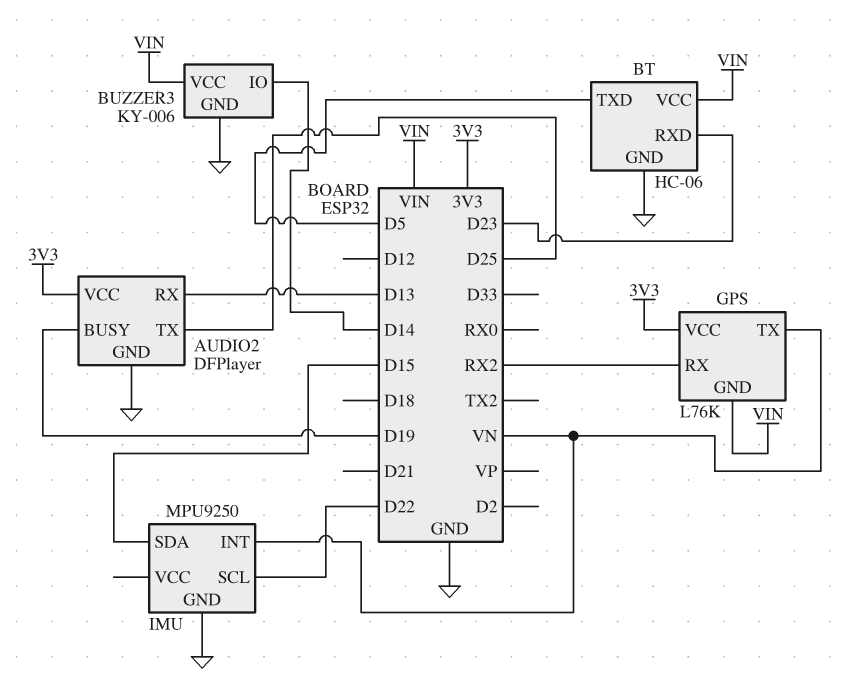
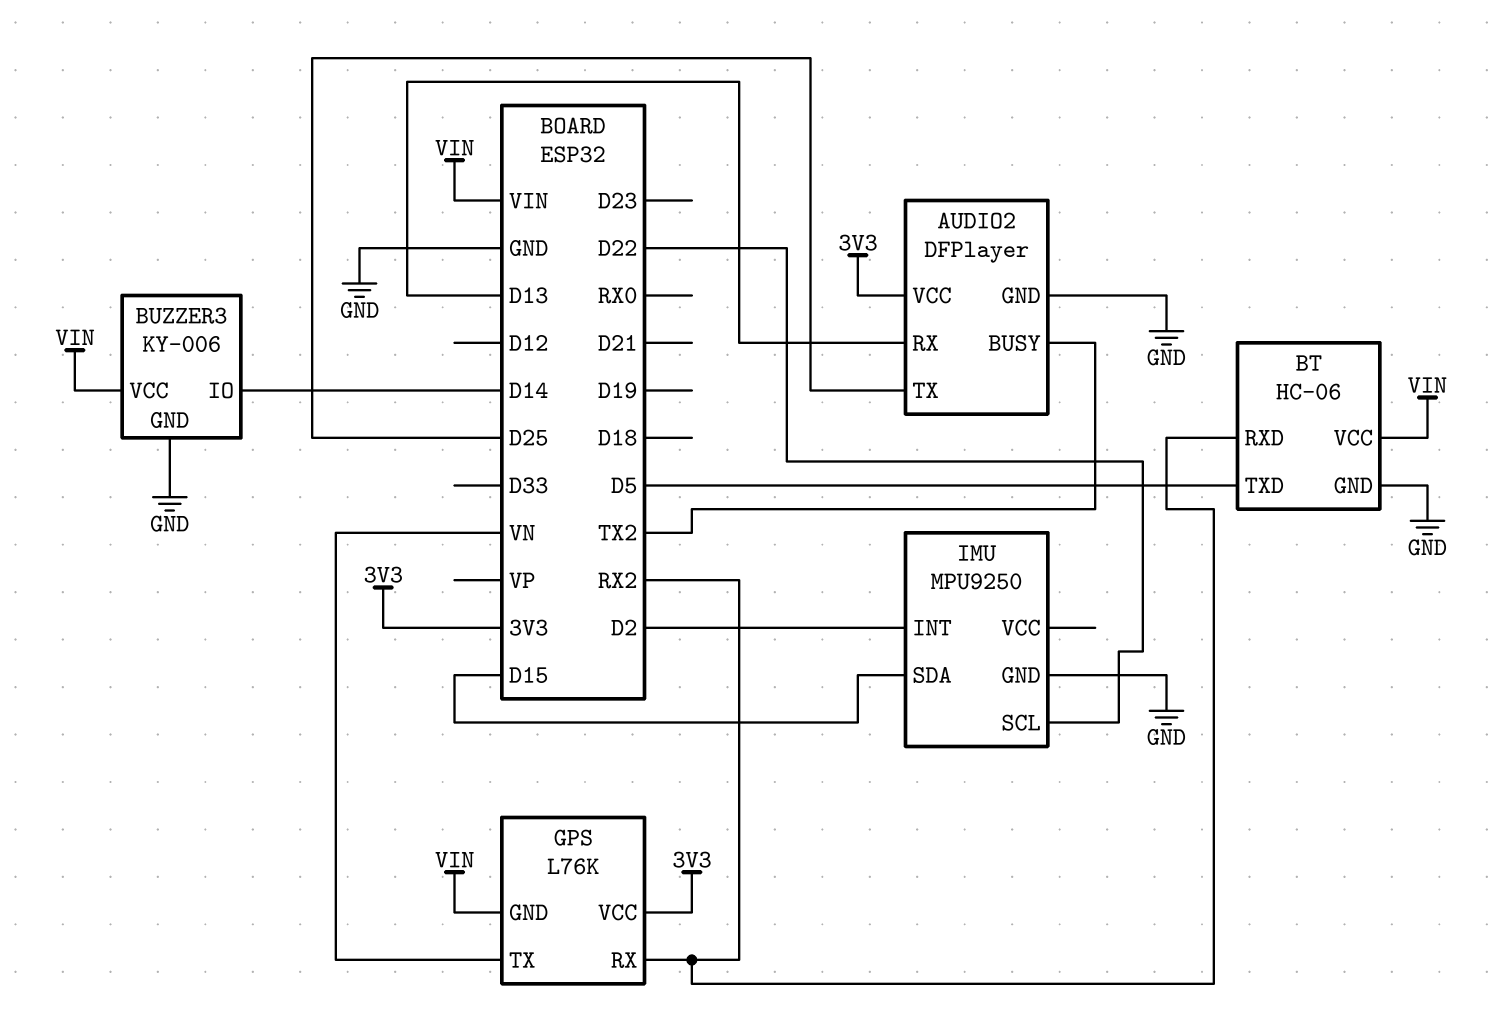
AUDIO2 pin BUSY: D19 -> TX2
BT pin RXD: D23 -> RX2
IMU pin INT: VN -> D2

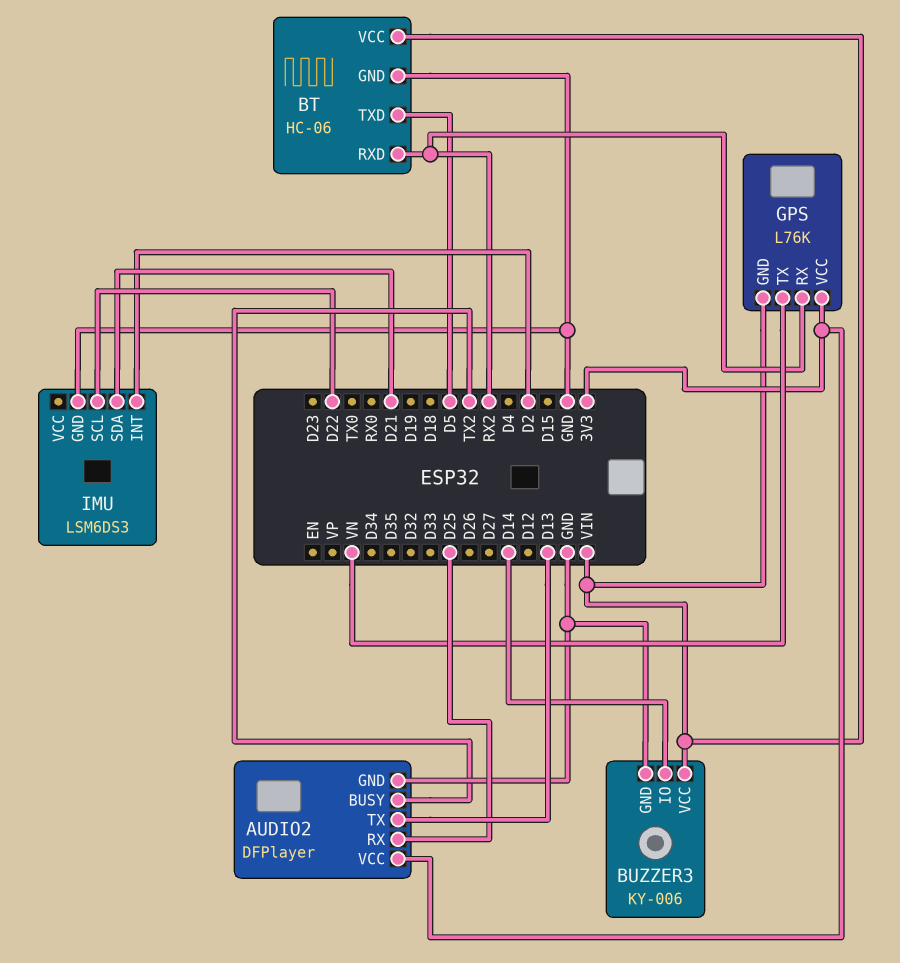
AUDIO2 pin RX: D13 -> D25
AUDIO2 pin TX: D25 -> D13
IMU: MPU9250 -> LSM6DS3
IMU pin SDA: D15 -> D21

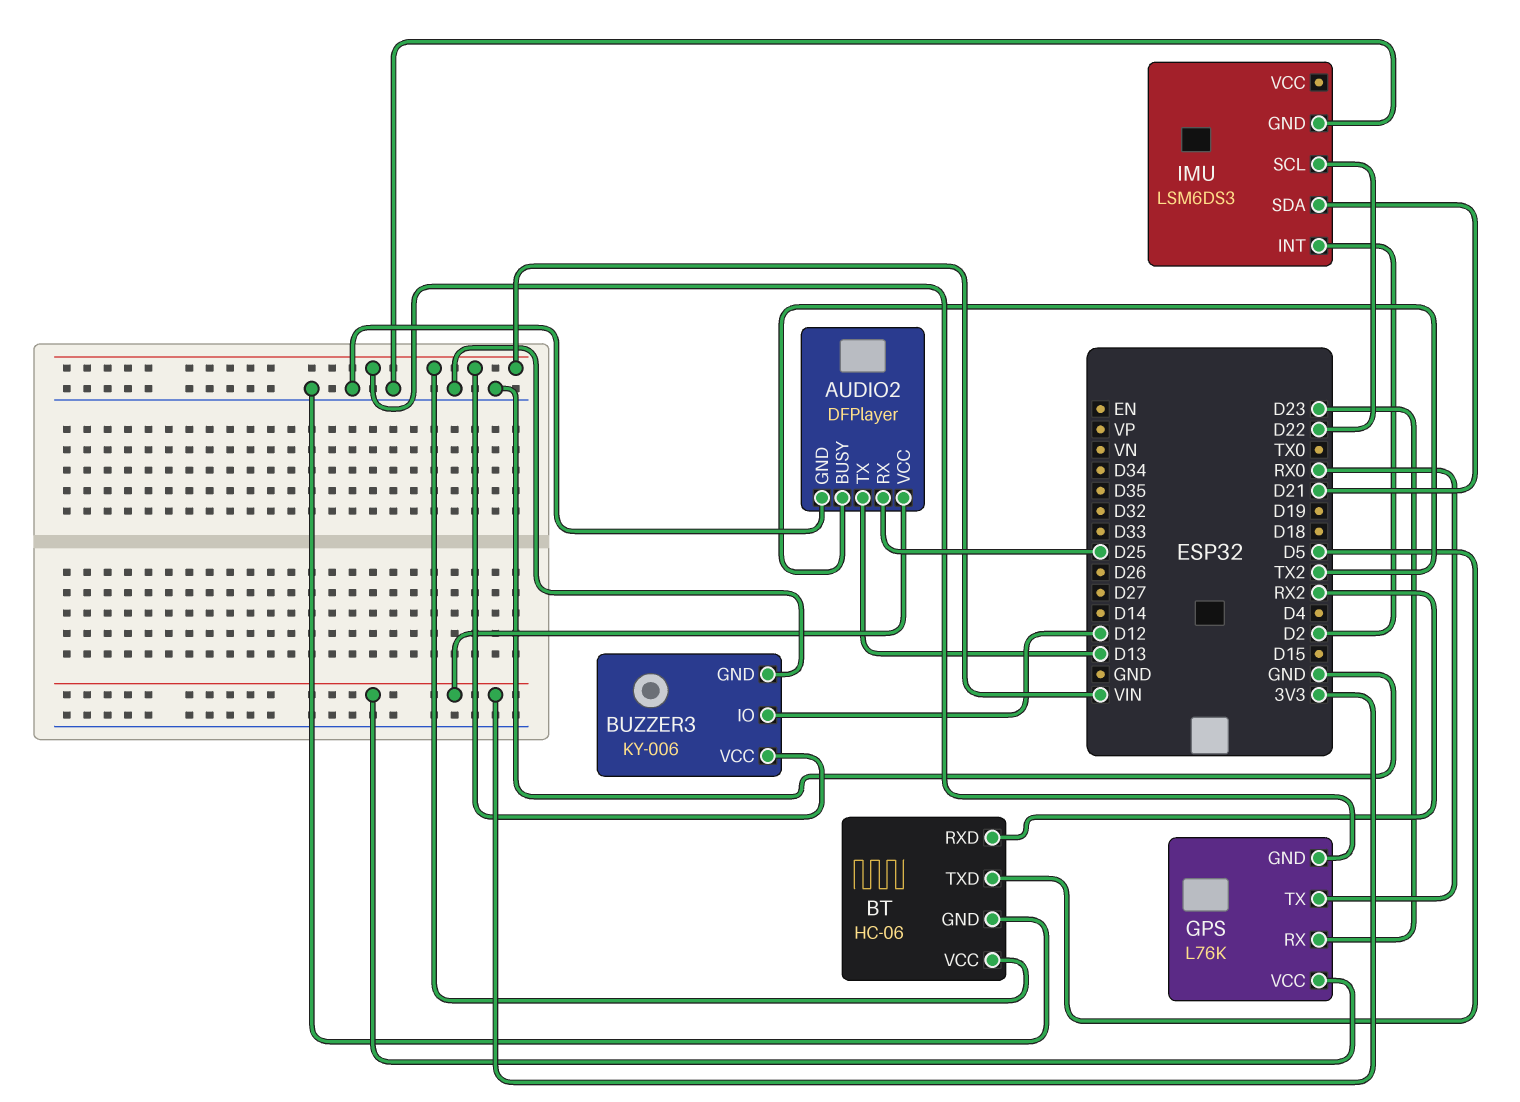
BUZZER3 pin IO: D14 -> D12
GPS pin RX: RX2 -> D23
GPS pin TX: VN -> RX0

